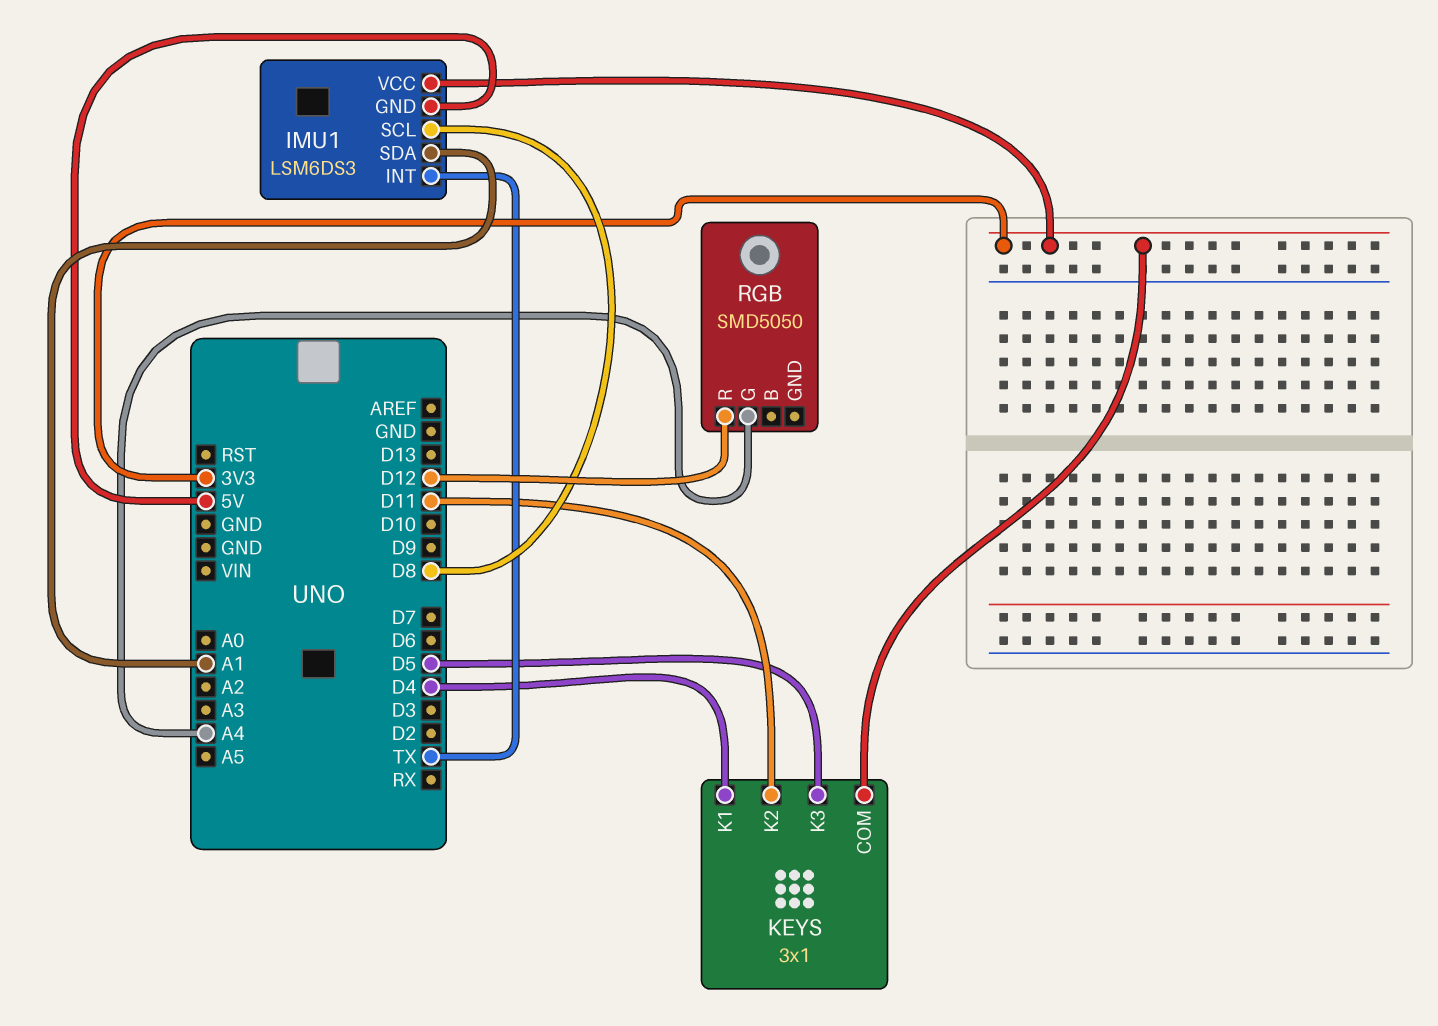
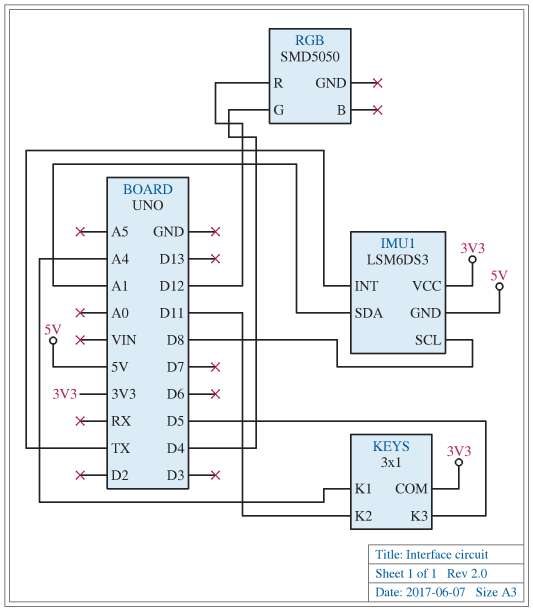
KEYS pin K1: D4 -> A4
RGB pin G: A4 -> D4

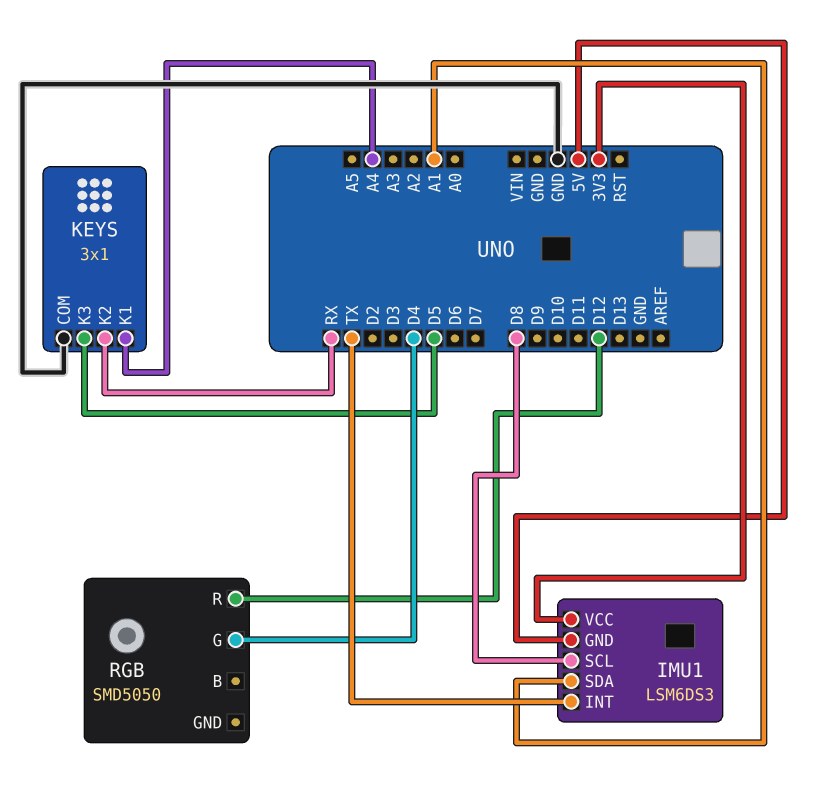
KEYS pin COM: 3V3 -> GND
KEYS pin K2: D11 -> RX

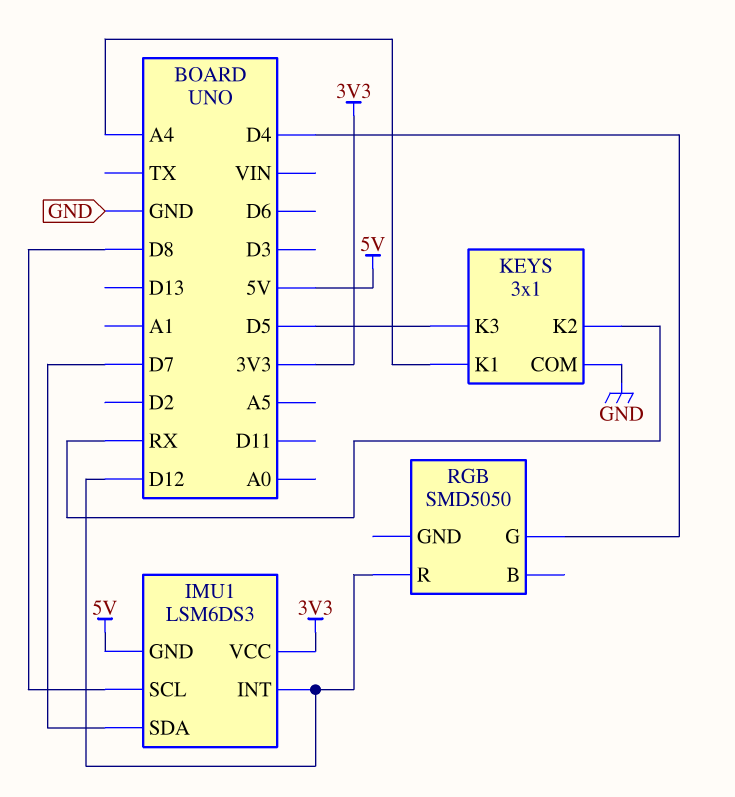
IMU1 pin INT: TX -> D12
IMU1 pin SDA: A1 -> D7

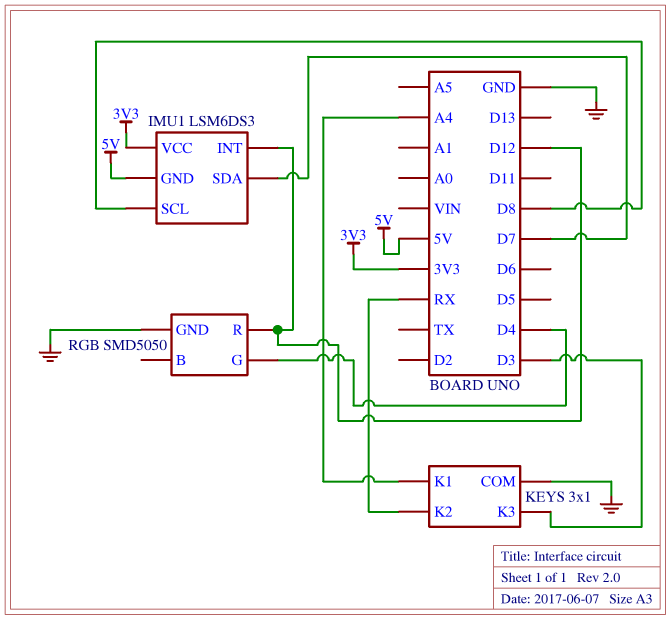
KEYS pin K3: D5 -> D3
RGB pin GND: none -> GND

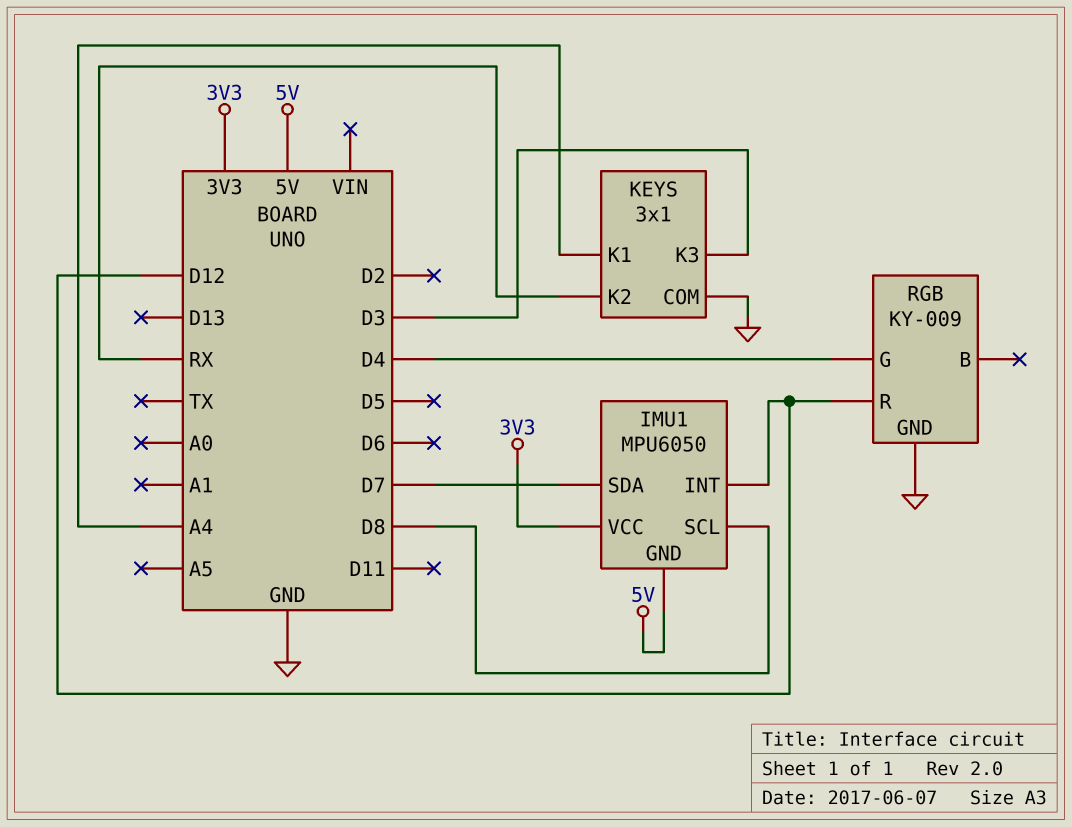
IMU1: LSM6DS3 -> MPU6050
RGB: SMD5050 -> KY-009

